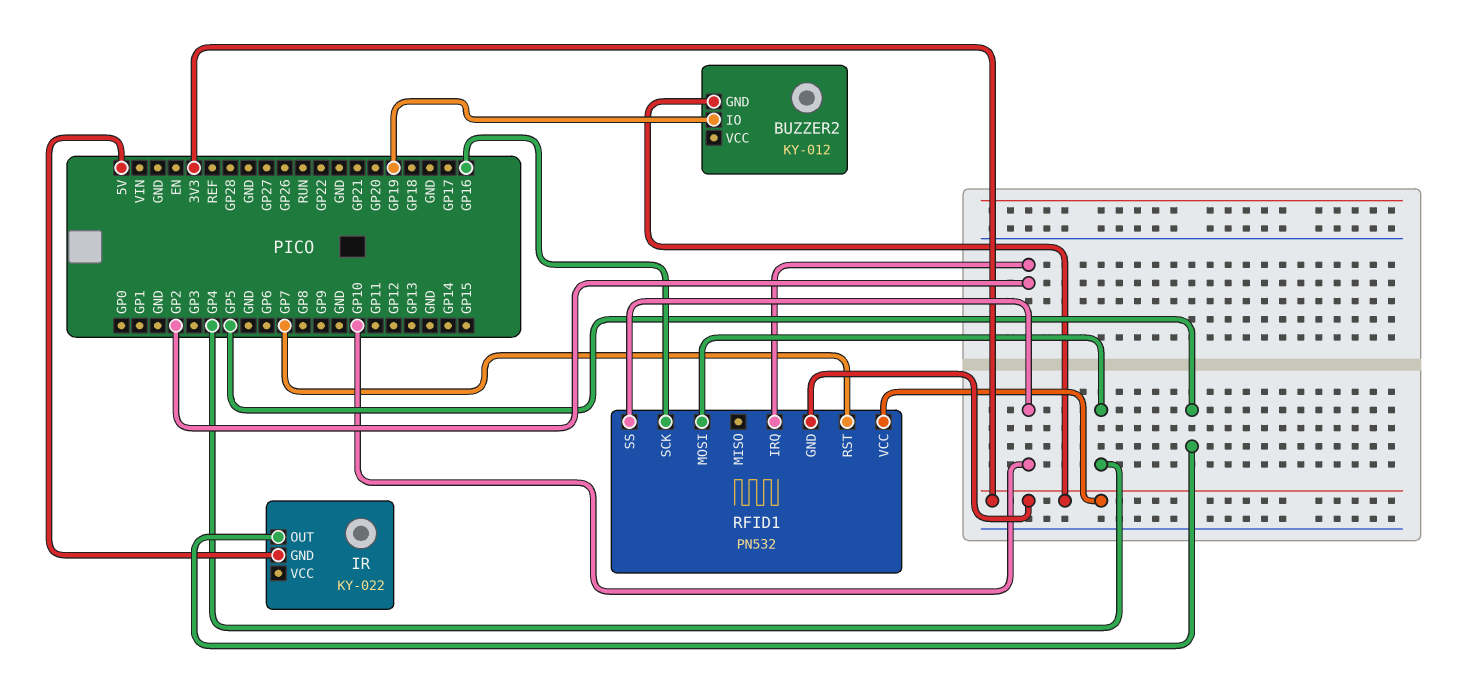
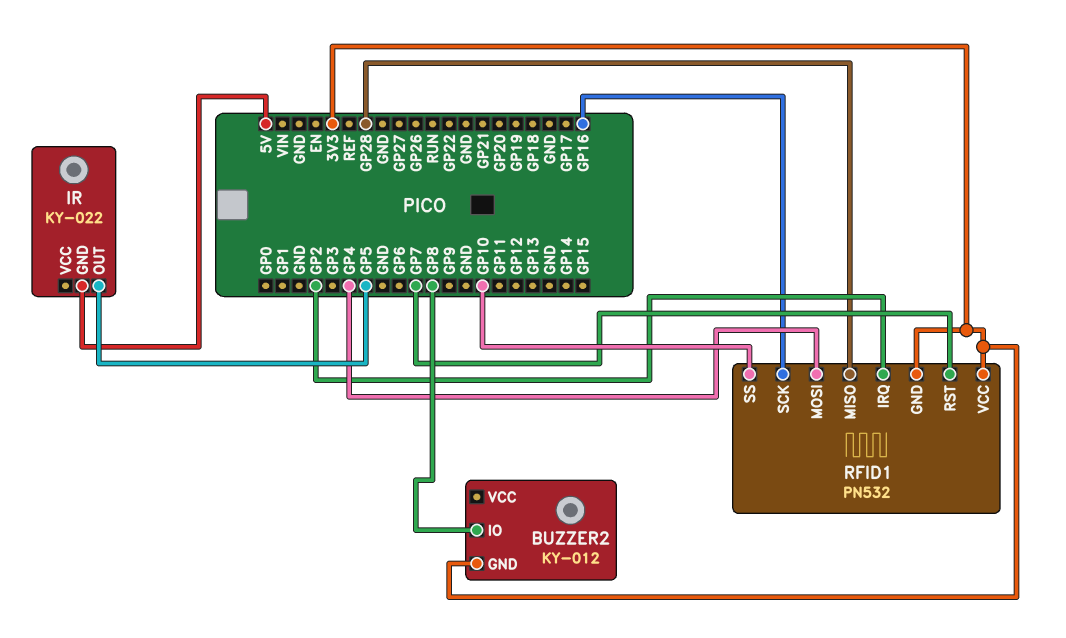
BUZZER2 pin IO: GP19 -> GP8
RFID1 pin MISO: none -> GP28

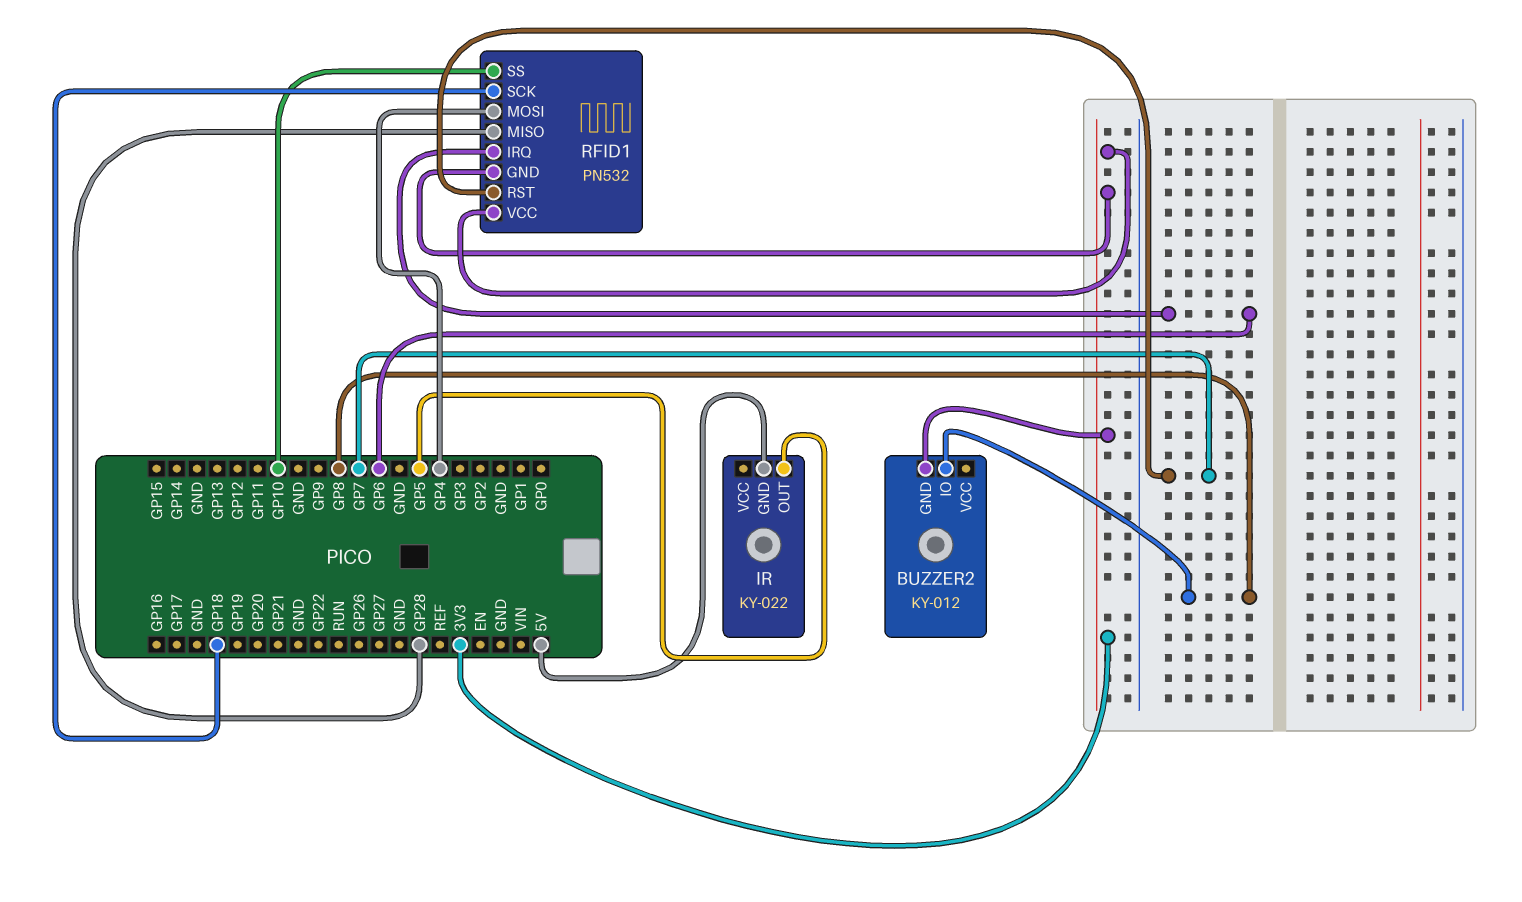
RFID1 pin IRQ: GP2 -> GP6
RFID1 pin SCK: GP16 -> GP18

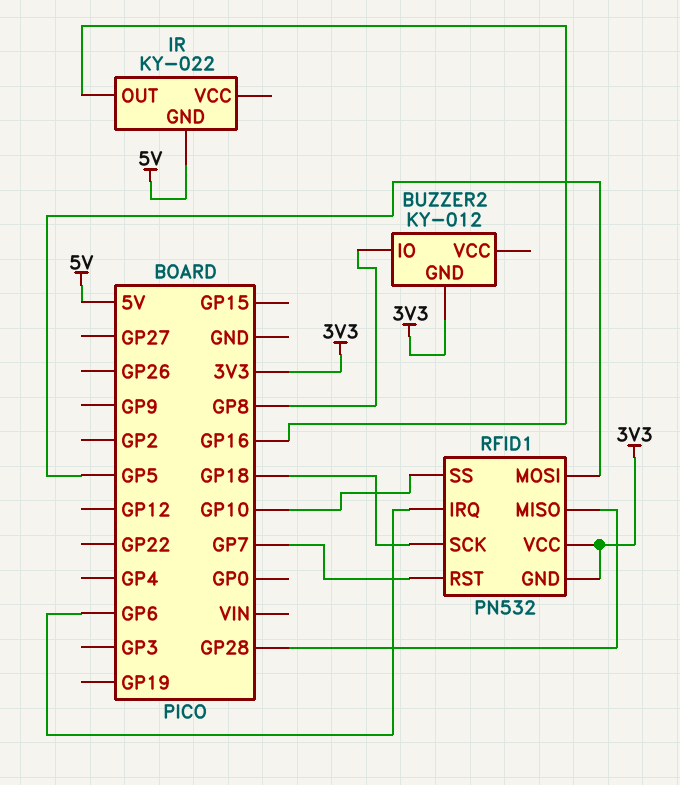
IR pin OUT: GP5 -> GP16
RFID1 pin MOSI: GP4 -> GP5

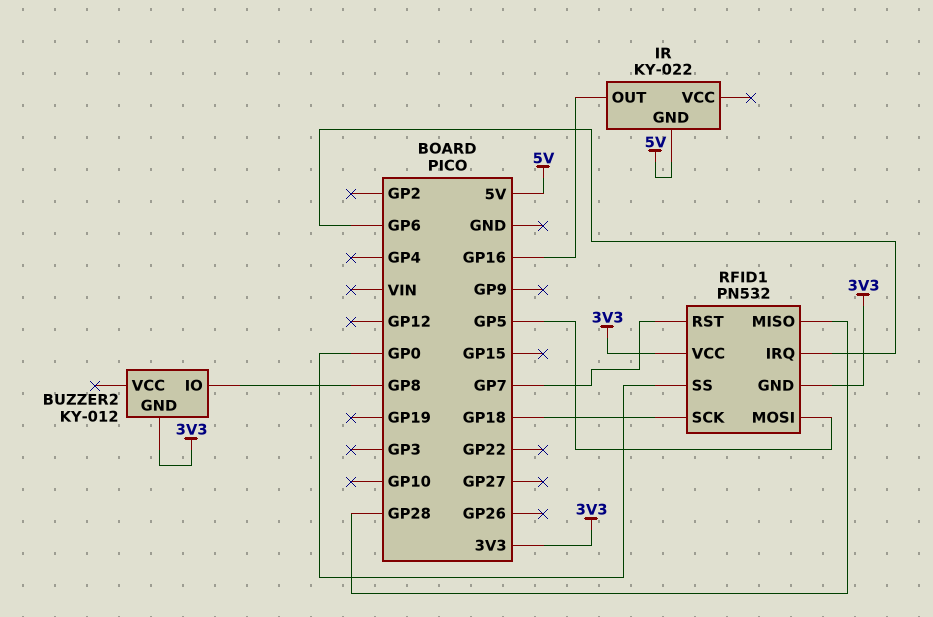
RFID1 pin SS: GP10 -> GP0

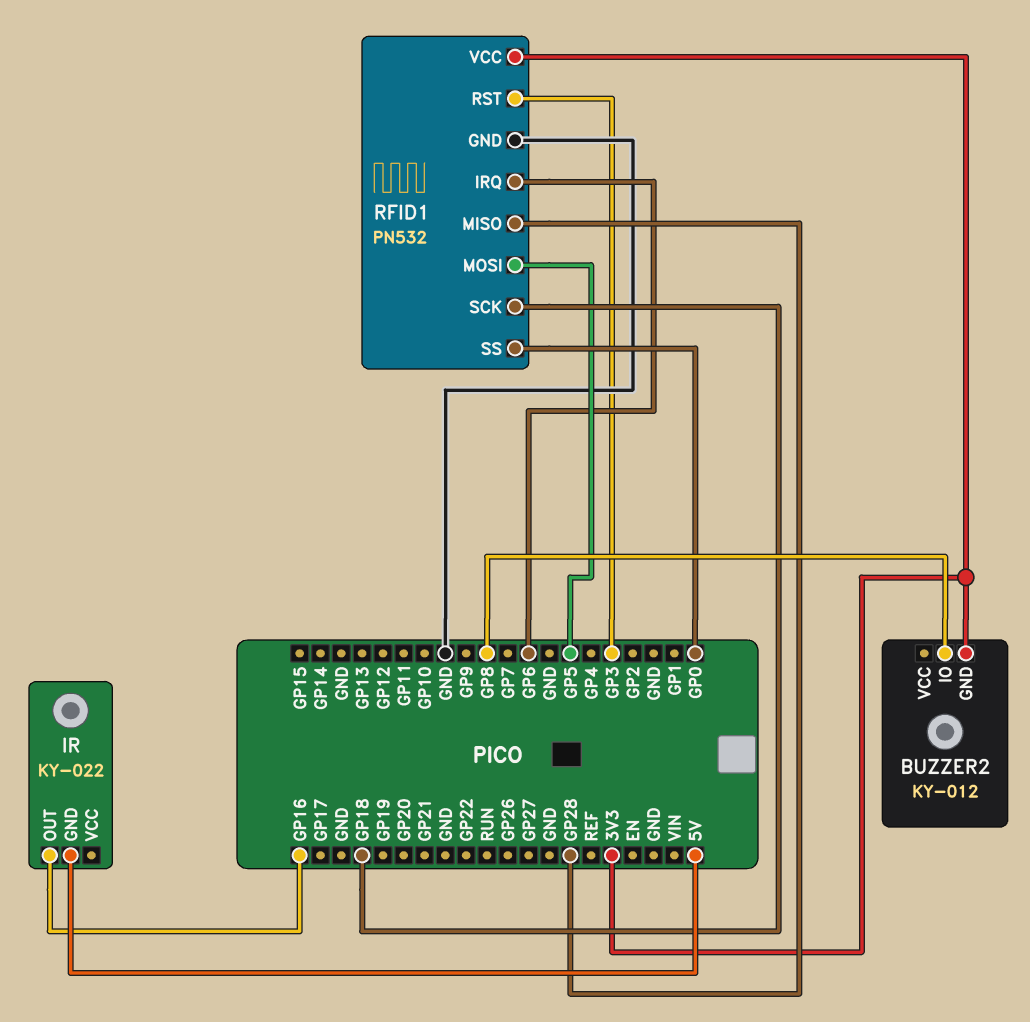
RFID1 pin GND: 3V3 -> GND
RFID1 pin RST: GP7 -> GP3

